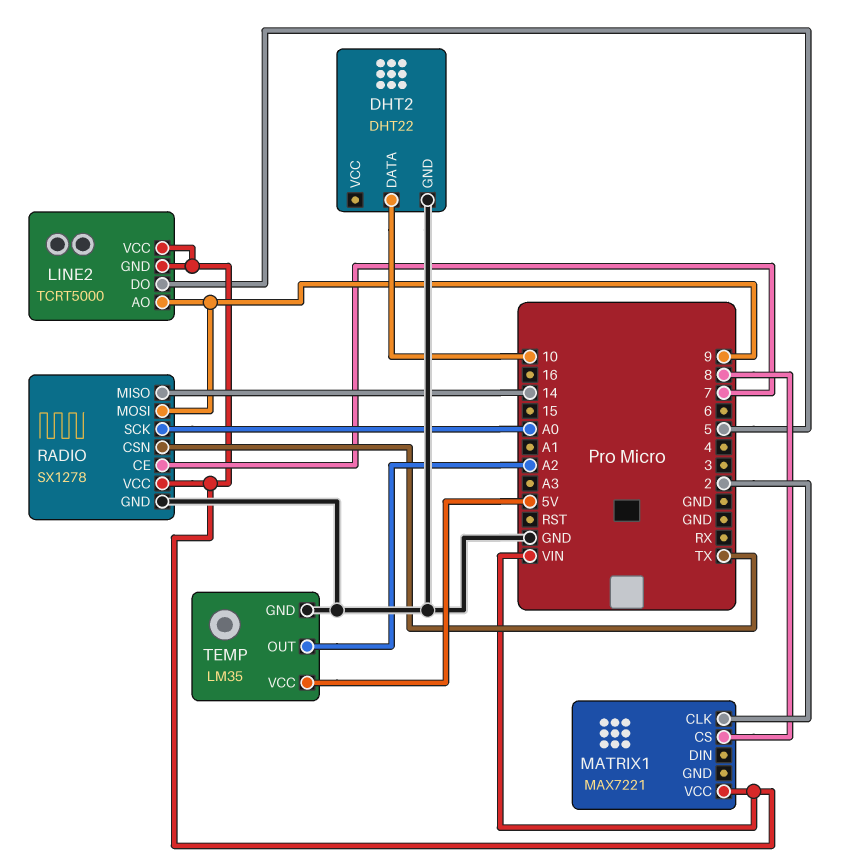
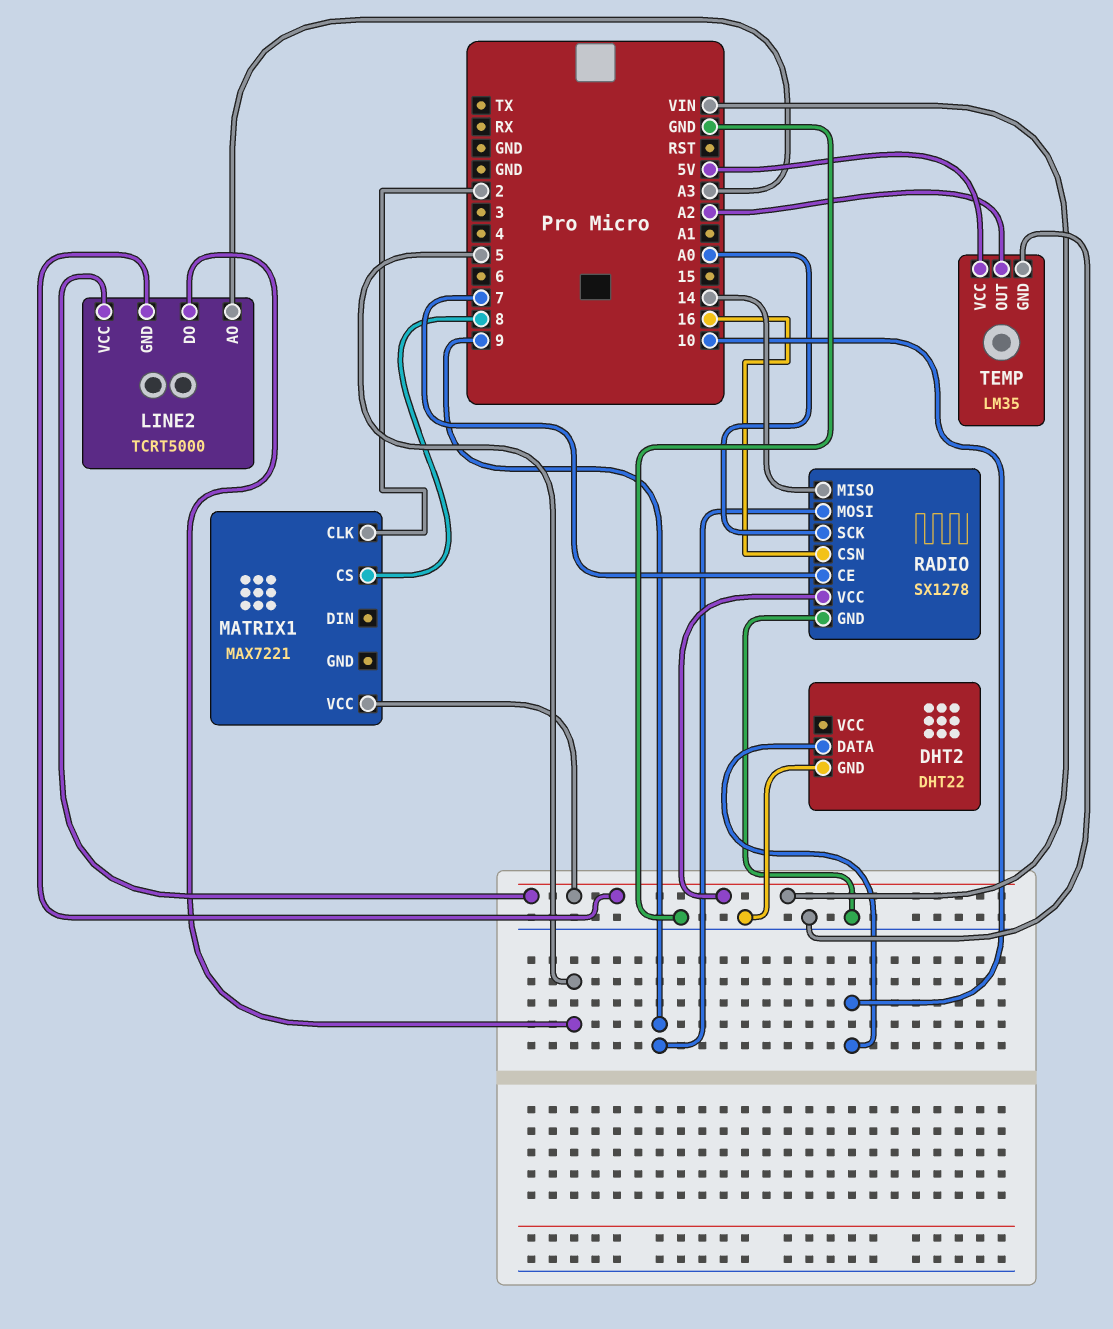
LINE2 pin AO: 9 -> A3
RADIO pin CSN: TX -> 16

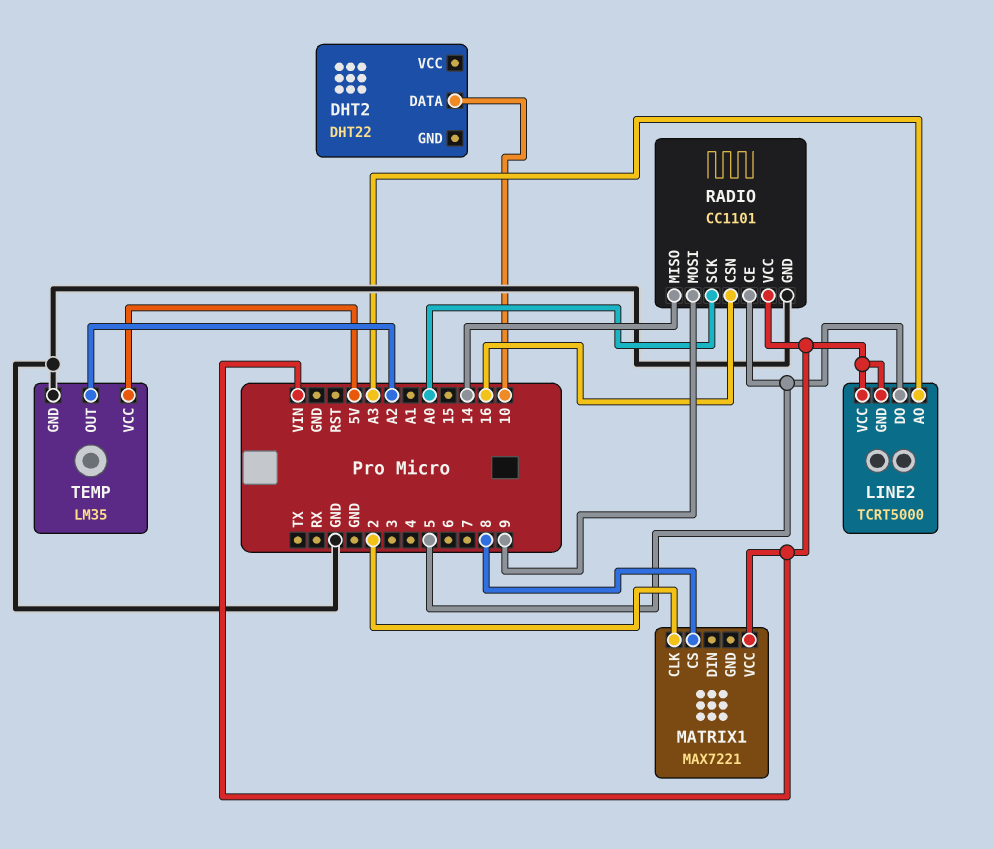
DHT2 pin GND: GND -> none
RADIO: SX1278 -> CC1101
RADIO pin CE: 7 -> 5

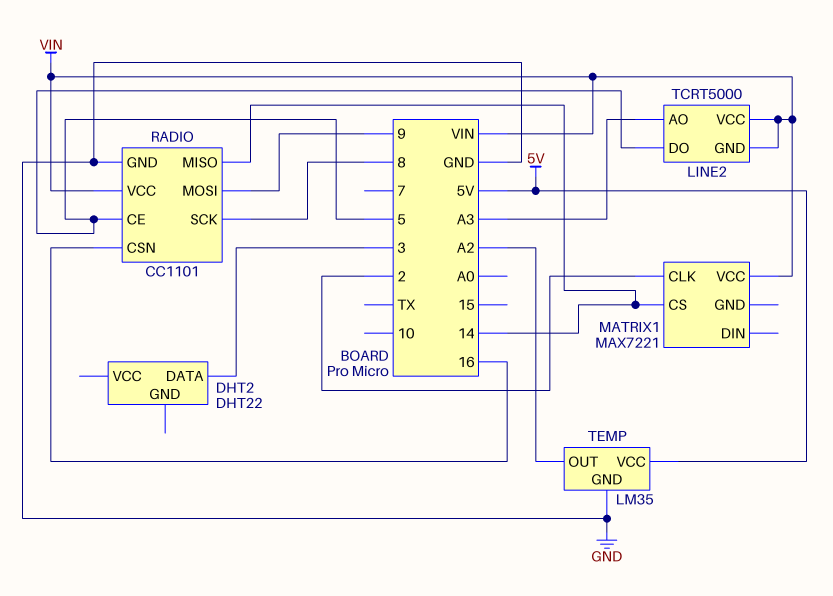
DHT2 pin DATA: 10 -> 3
MATRIX1 pin CS: 8 -> 14
RADIO pin SCK: A0 -> 8

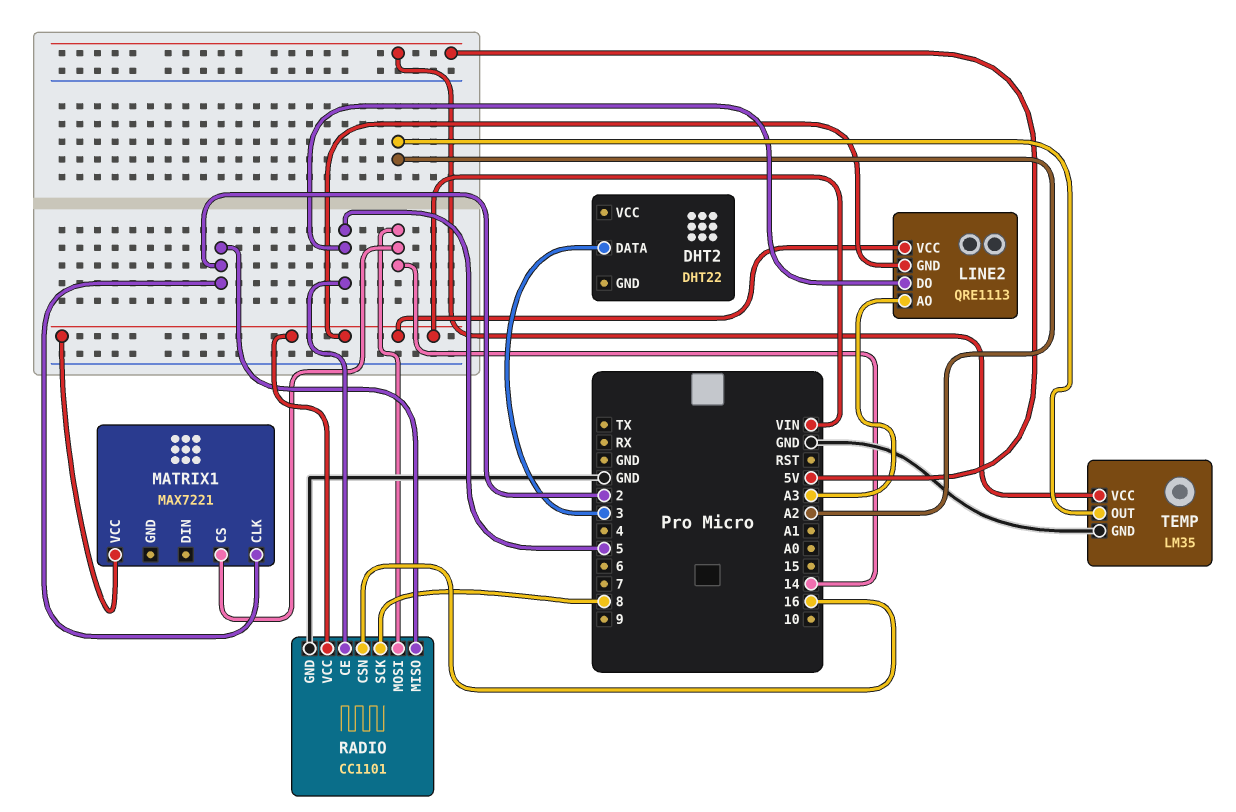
LINE2: TCRT5000 -> QRE1113
RADIO pin MISO: 14 -> 2
RADIO pin MOSI: 9 -> 14

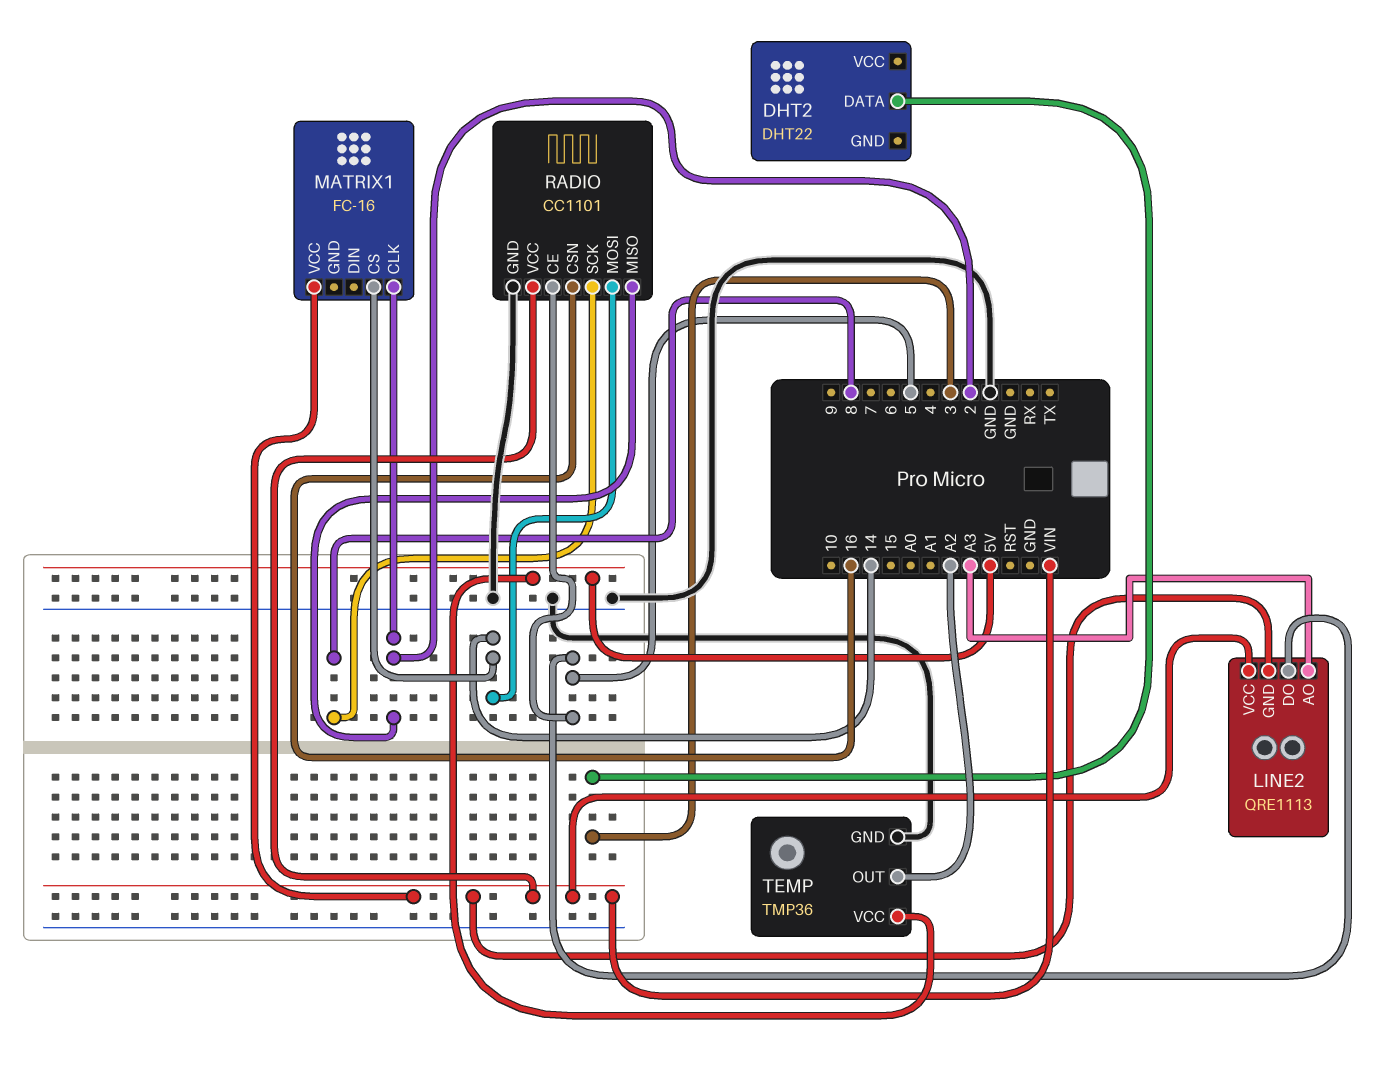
MATRIX1: MAX7221 -> FC-16
TEMP: LM35 -> TMP36

